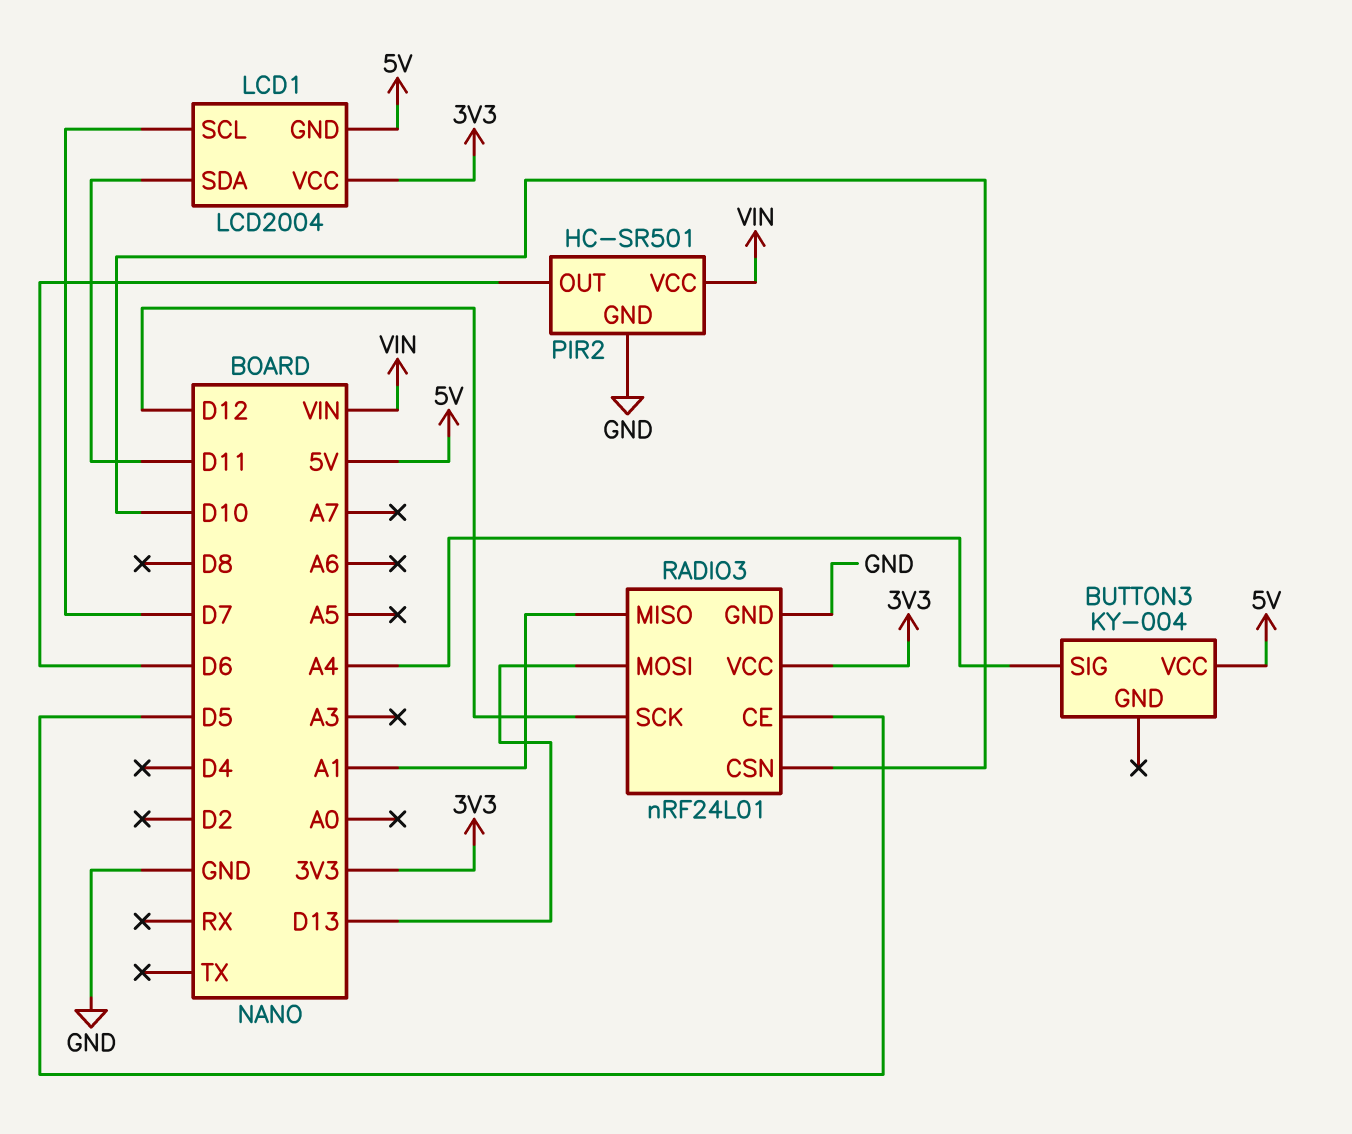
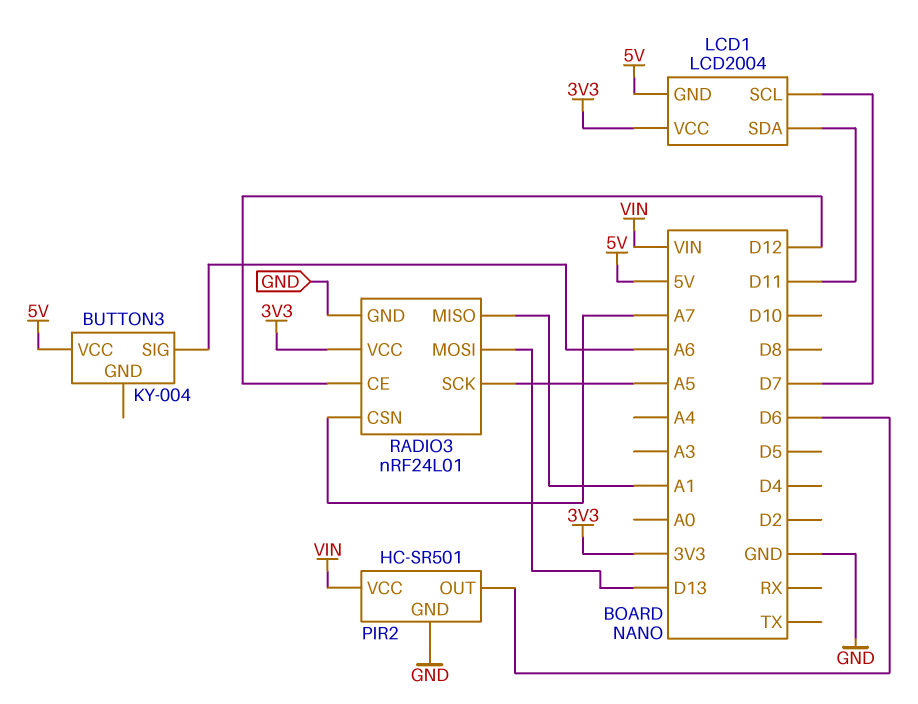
BUTTON3 pin SIG: A4 -> A6
RADIO3 pin CE: D5 -> D12
RADIO3 pin CSN: D10 -> A7
RADIO3 pin SCK: D12 -> A5

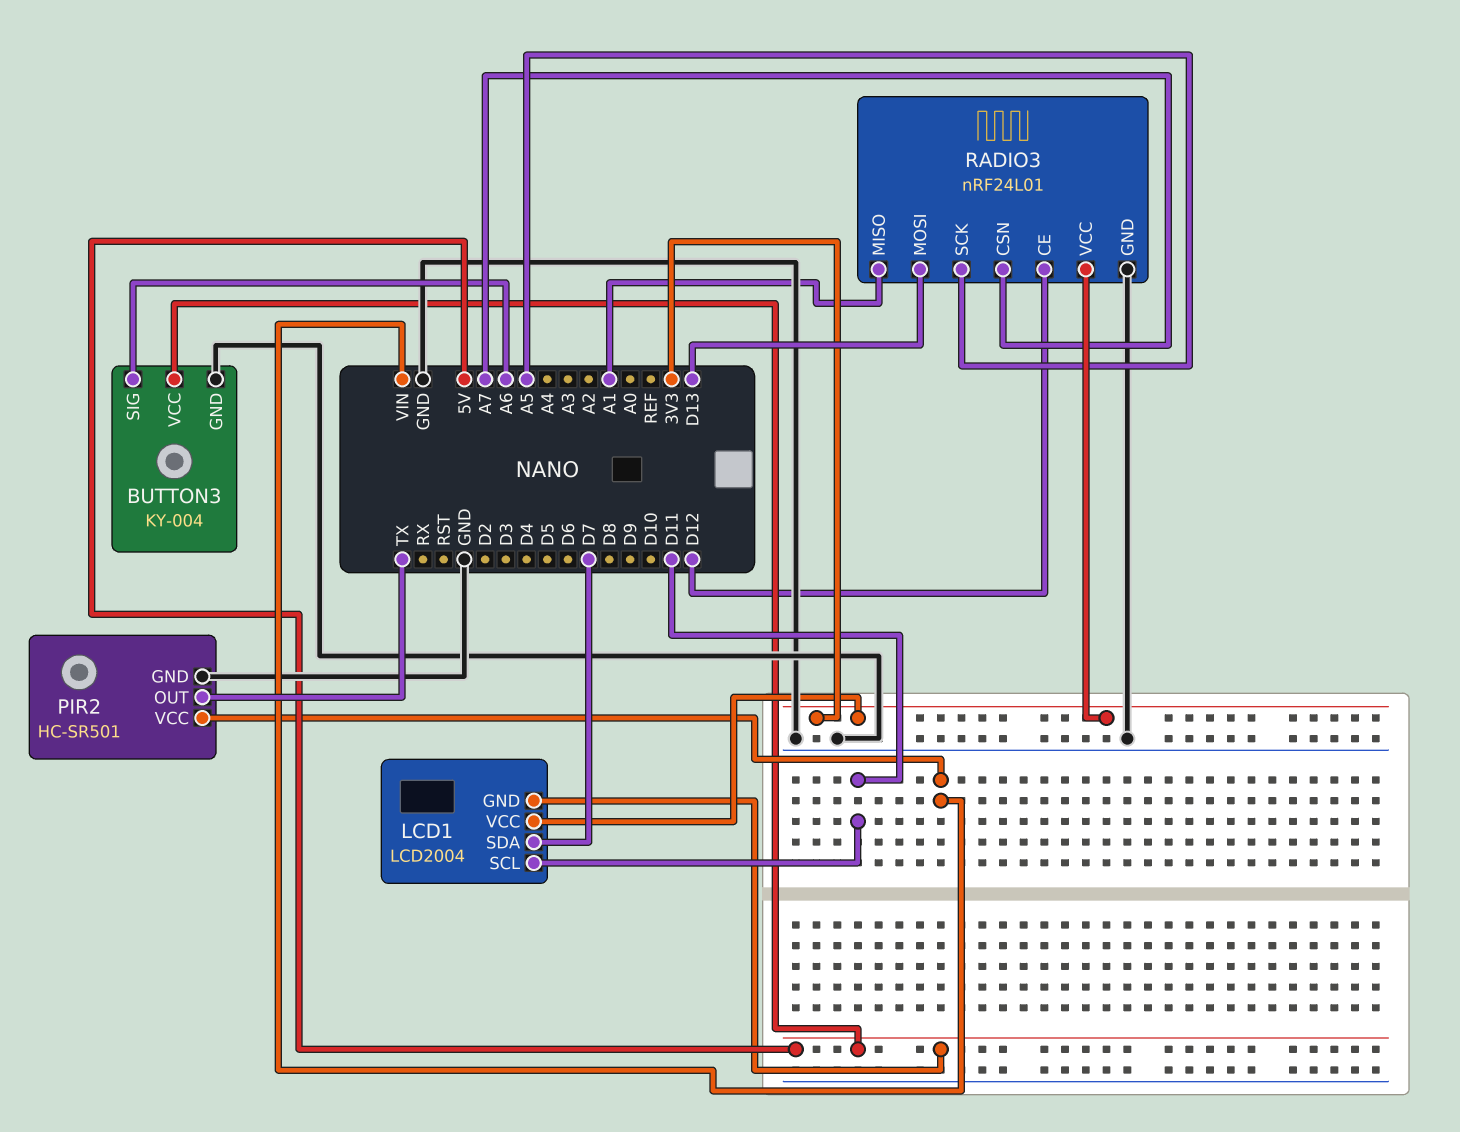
BUTTON3 pin GND: none -> GND
LCD1 pin SCL: D7 -> D11
LCD1 pin SDA: D11 -> D7
PIR2 pin OUT: D6 -> TX

